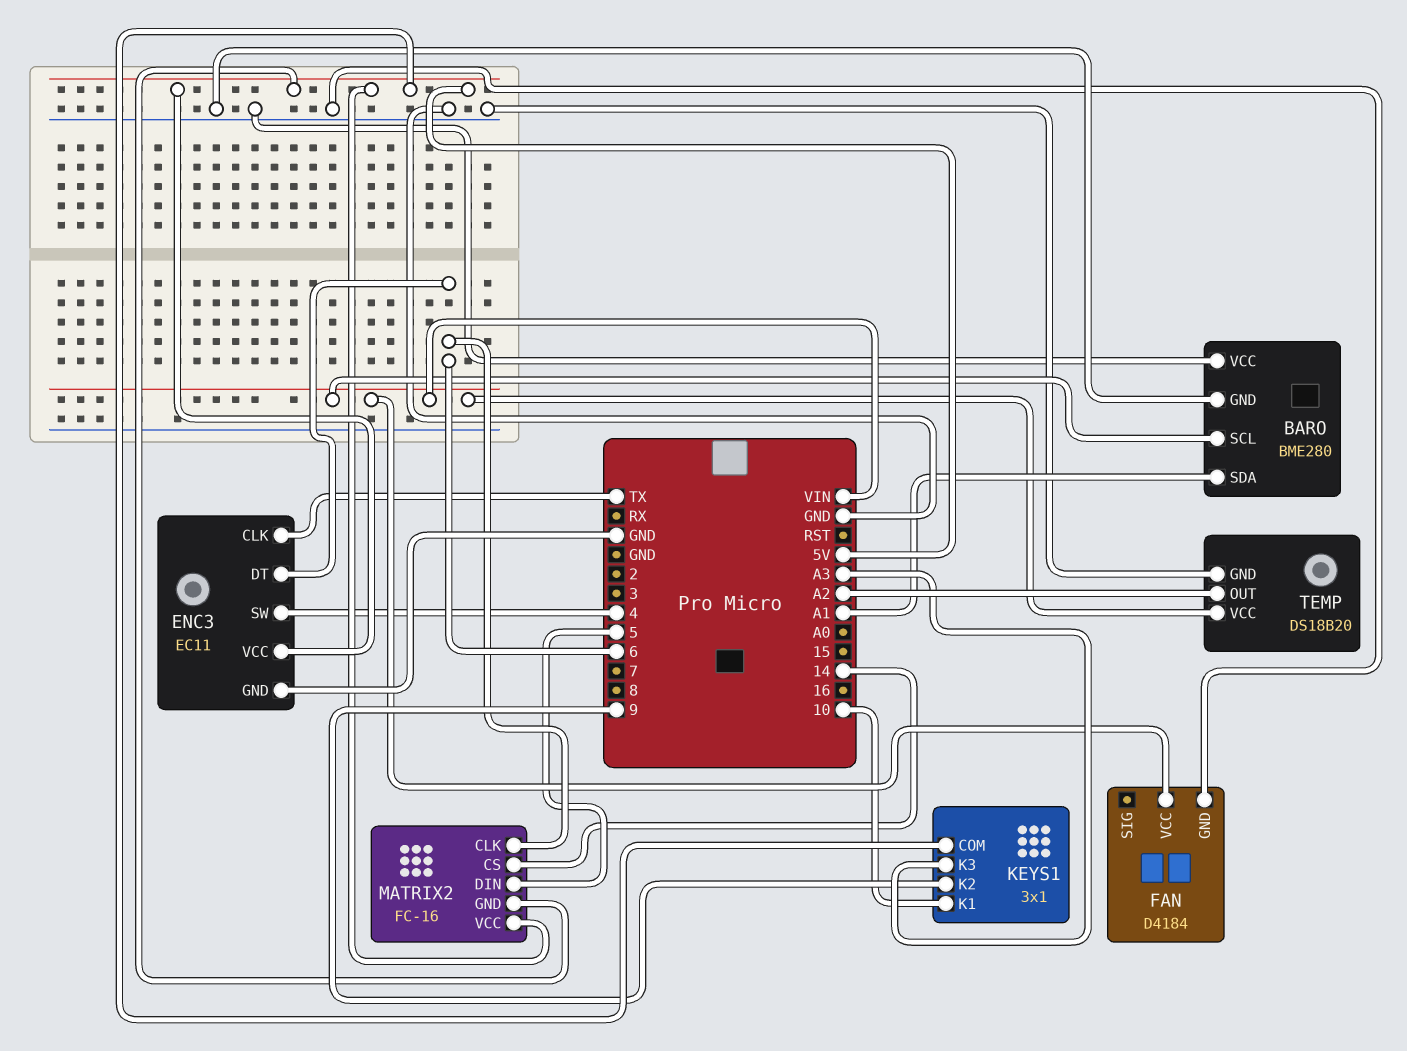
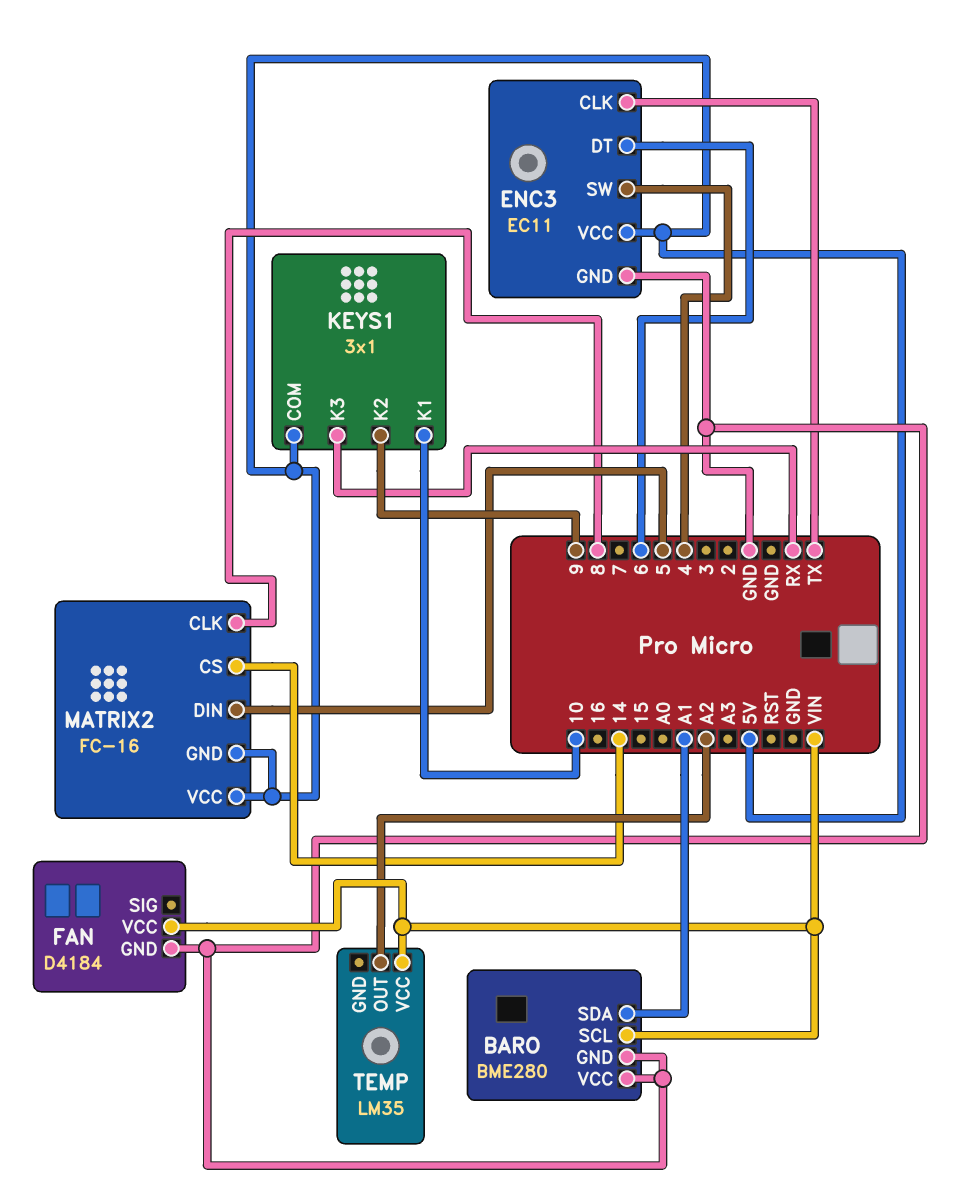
KEYS1 pin K3: A3 -> RX
MATRIX2 pin CLK: 6 -> 8
TEMP: DS18B20 -> LM35
TEMP pin GND: GND -> none

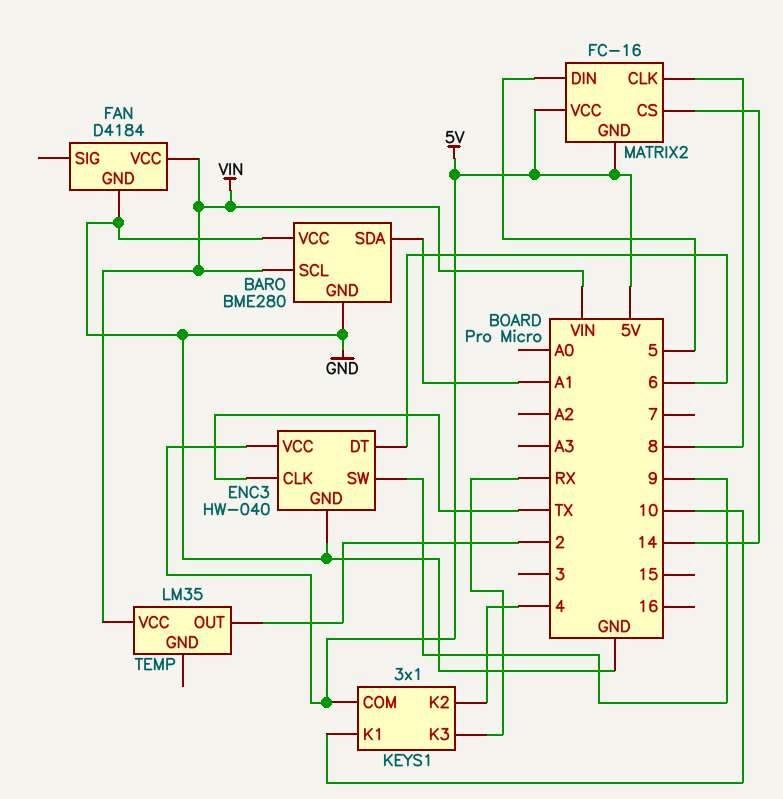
ENC3: EC11 -> HW-040
ENC3 pin SW: 4 -> 9
KEYS1 pin K2: 9 -> 4
TEMP pin OUT: A2 -> 2

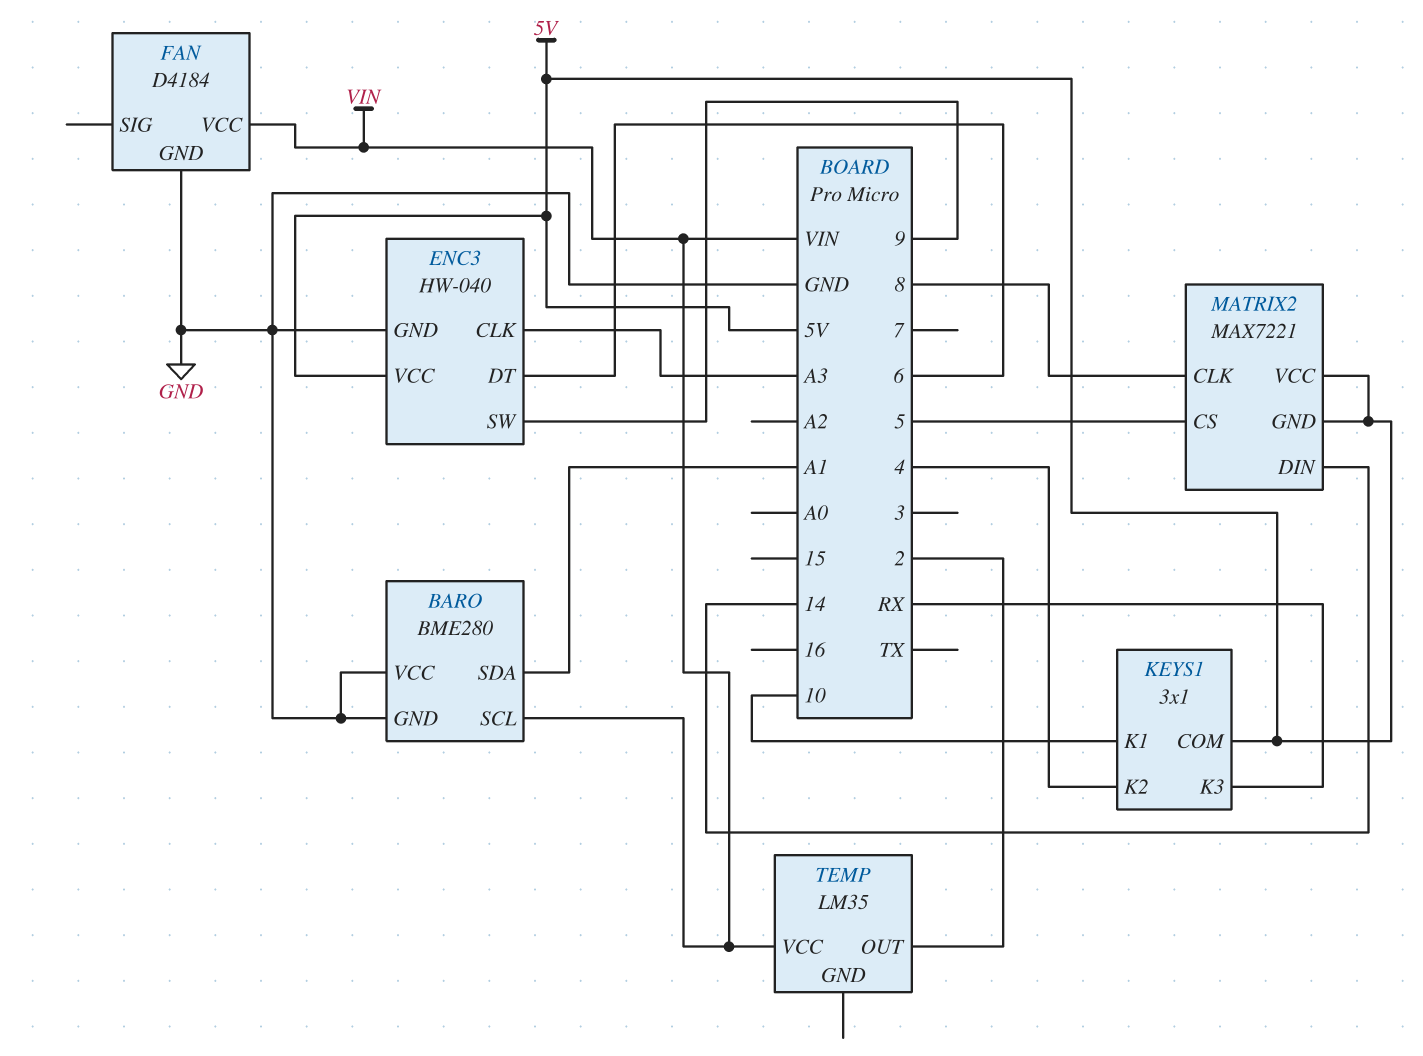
ENC3 pin CLK: TX -> A3
MATRIX2: FC-16 -> MAX7221
MATRIX2 pin CS: 14 -> 5
MATRIX2 pin DIN: 5 -> 14

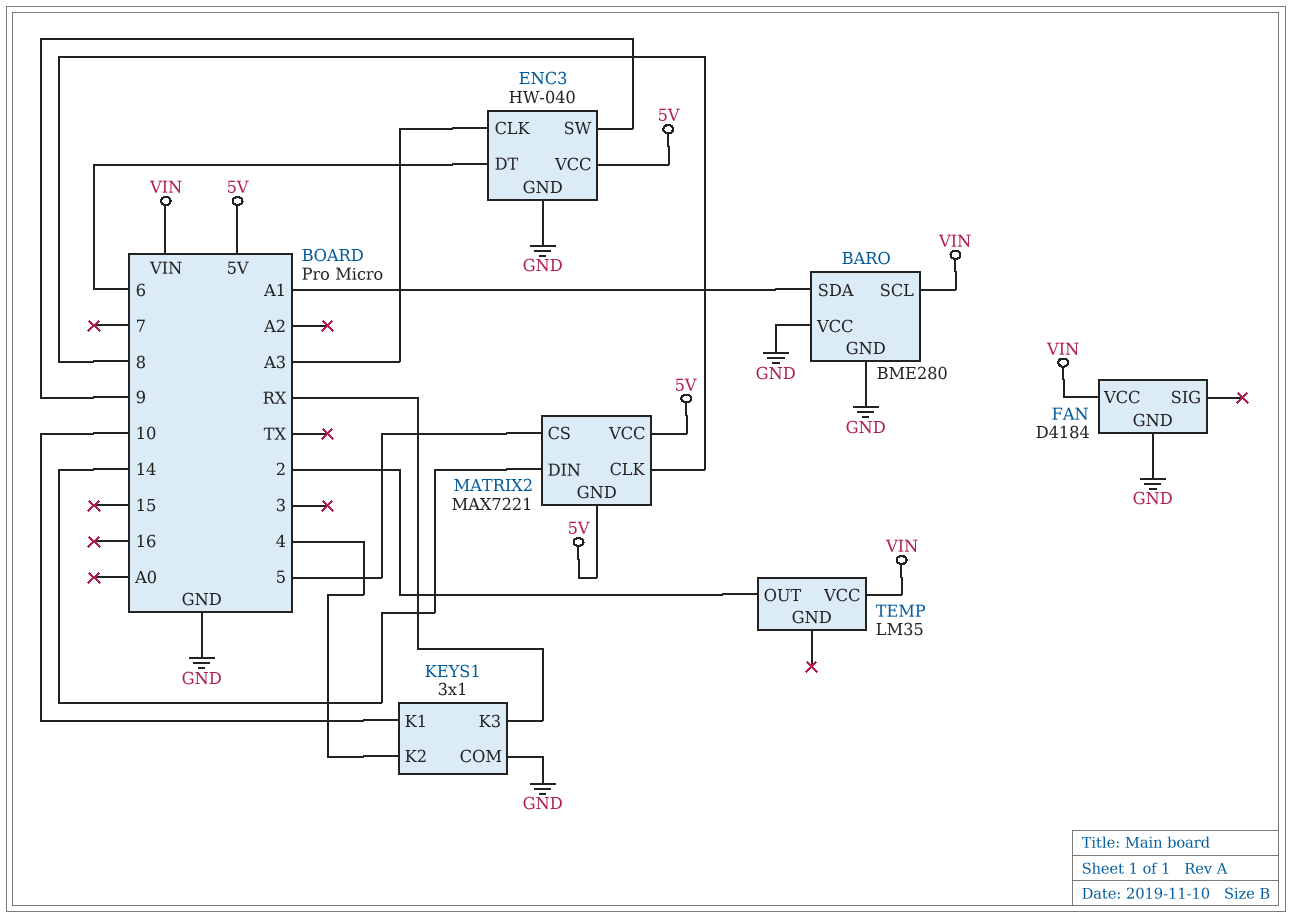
KEYS1 pin COM: 5V -> GND

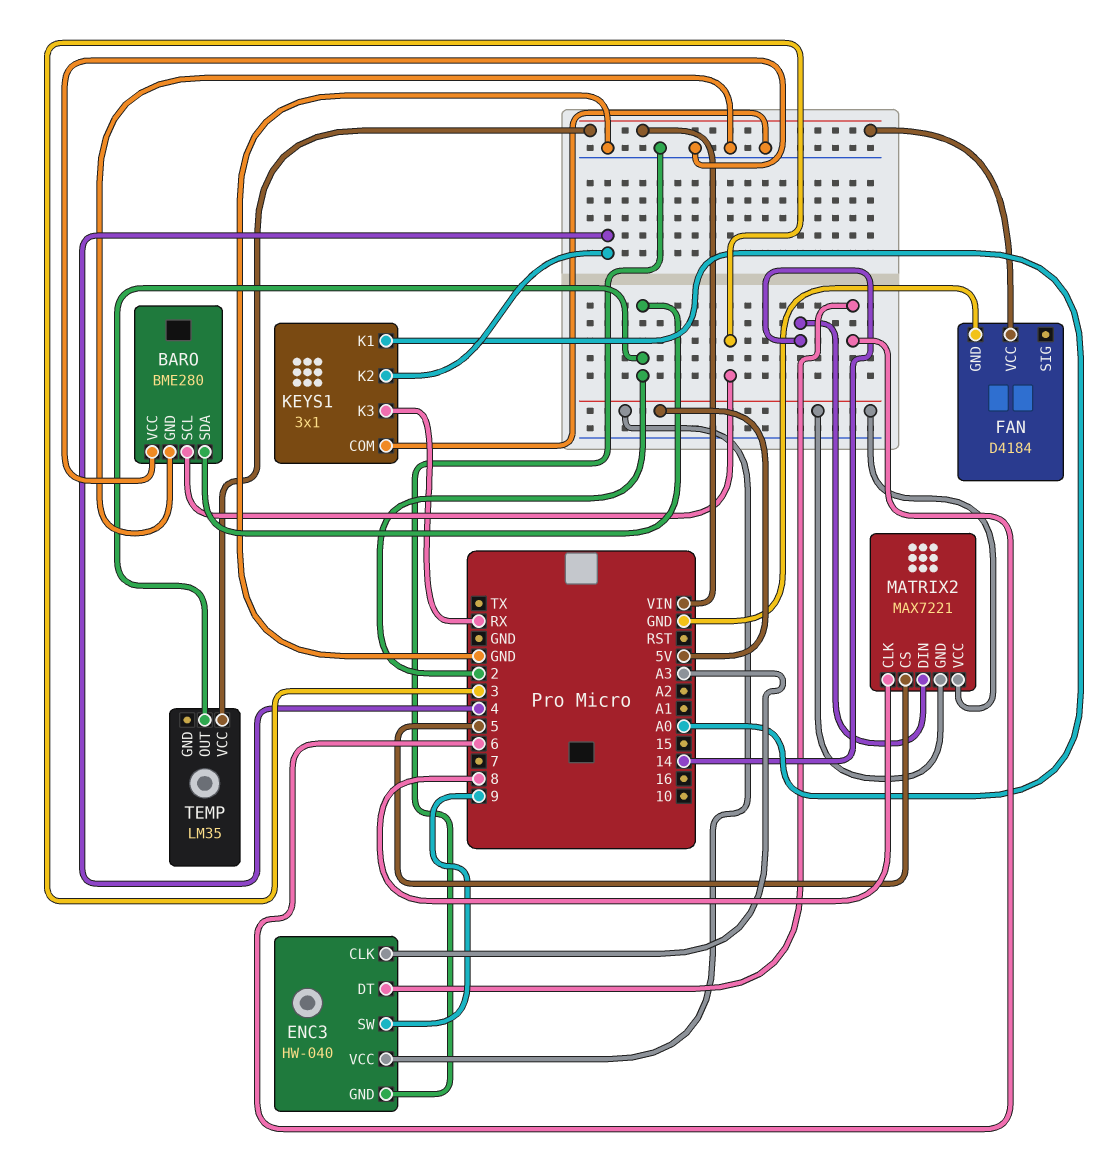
BARO pin SCL: VIN -> 3
BARO pin SDA: A1 -> 2
KEYS1 pin K1: 10 -> A0

